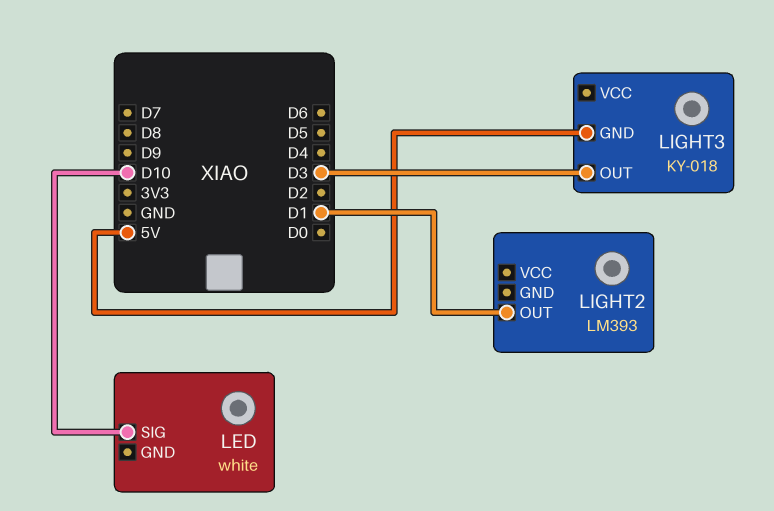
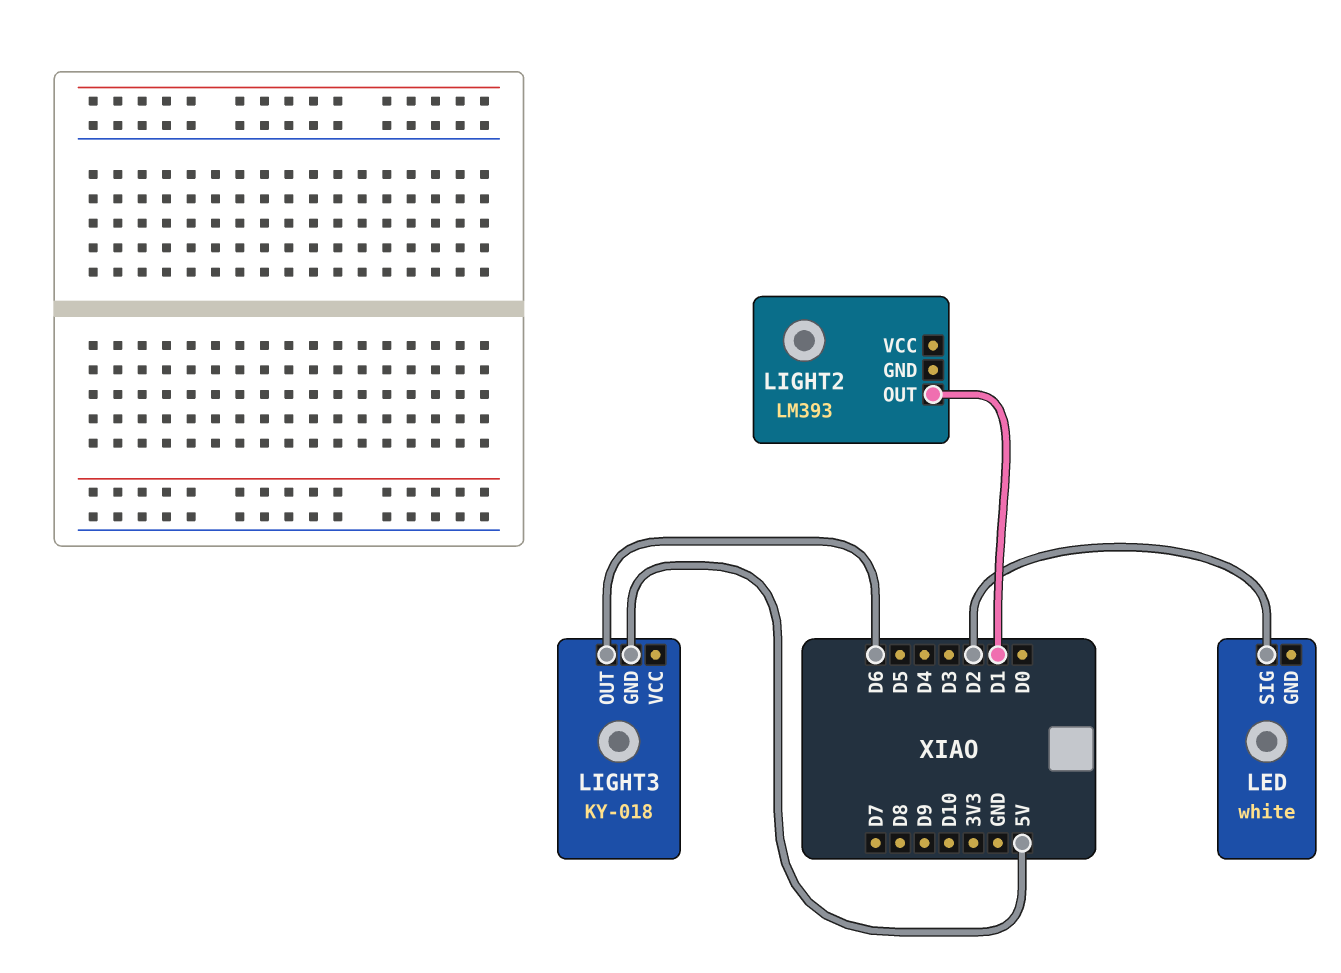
LED pin SIG: D10 -> D2
LIGHT3 pin OUT: D3 -> D6

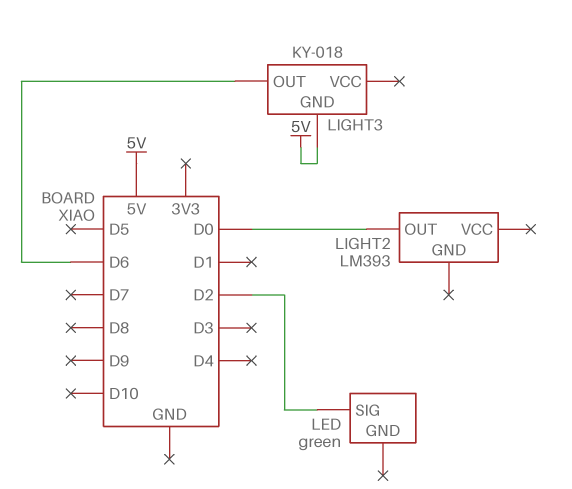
LED: white -> green
LIGHT2 pin OUT: D1 -> D0

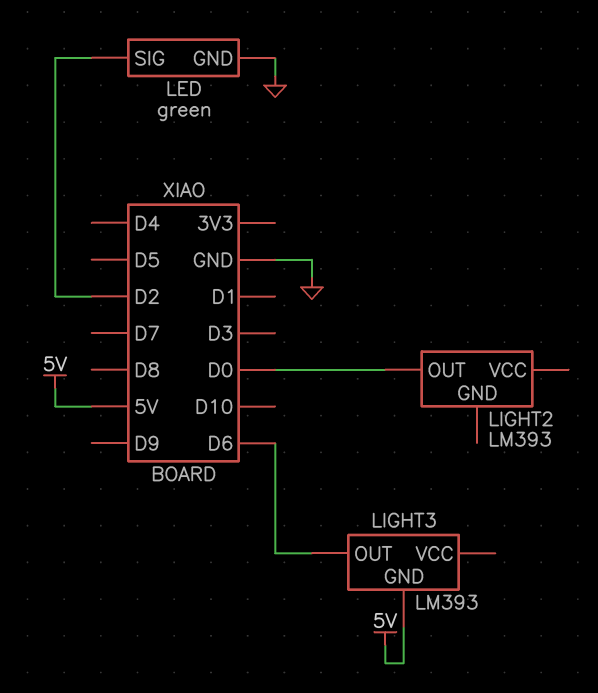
LED pin GND: none -> GND
LIGHT3: KY-018 -> LM393

